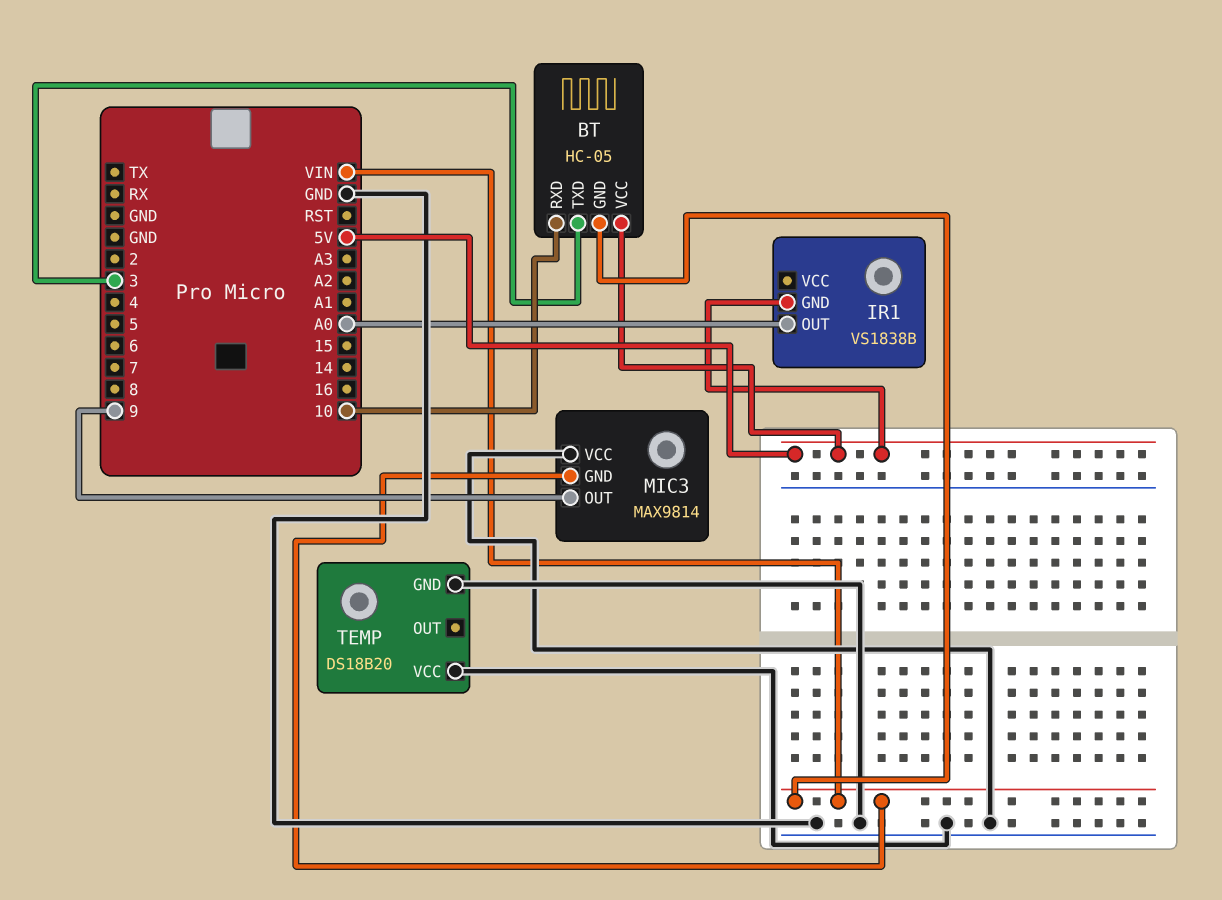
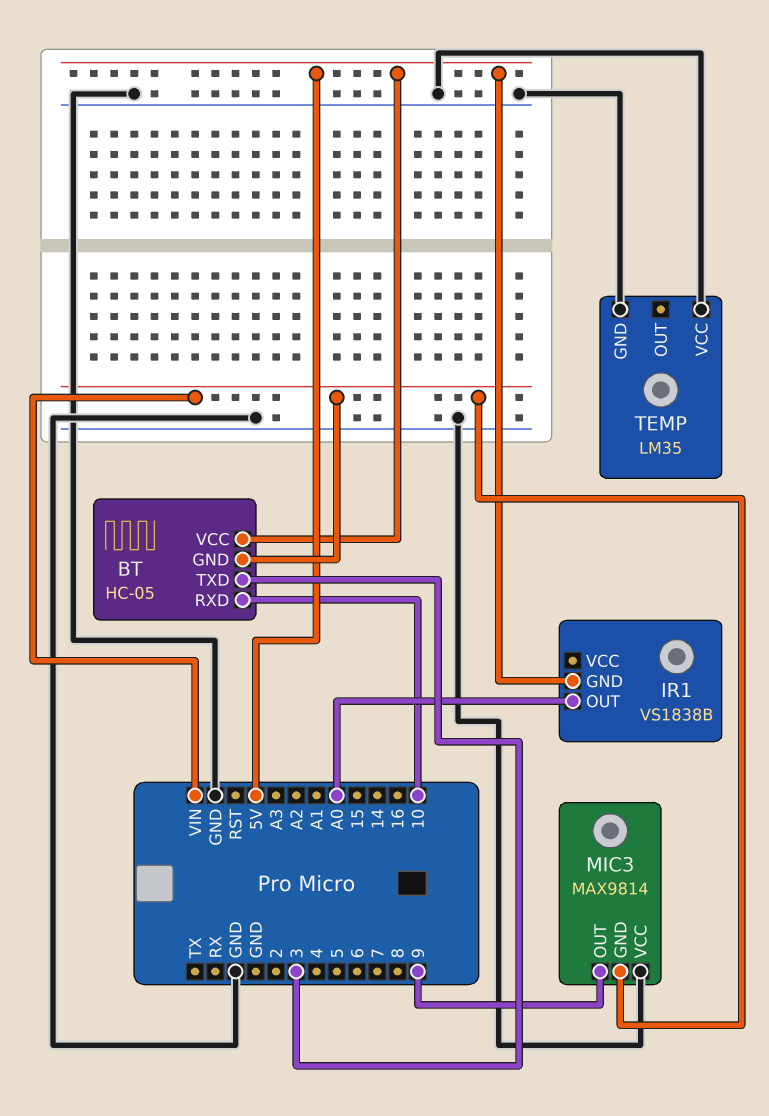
TEMP: DS18B20 -> LM35

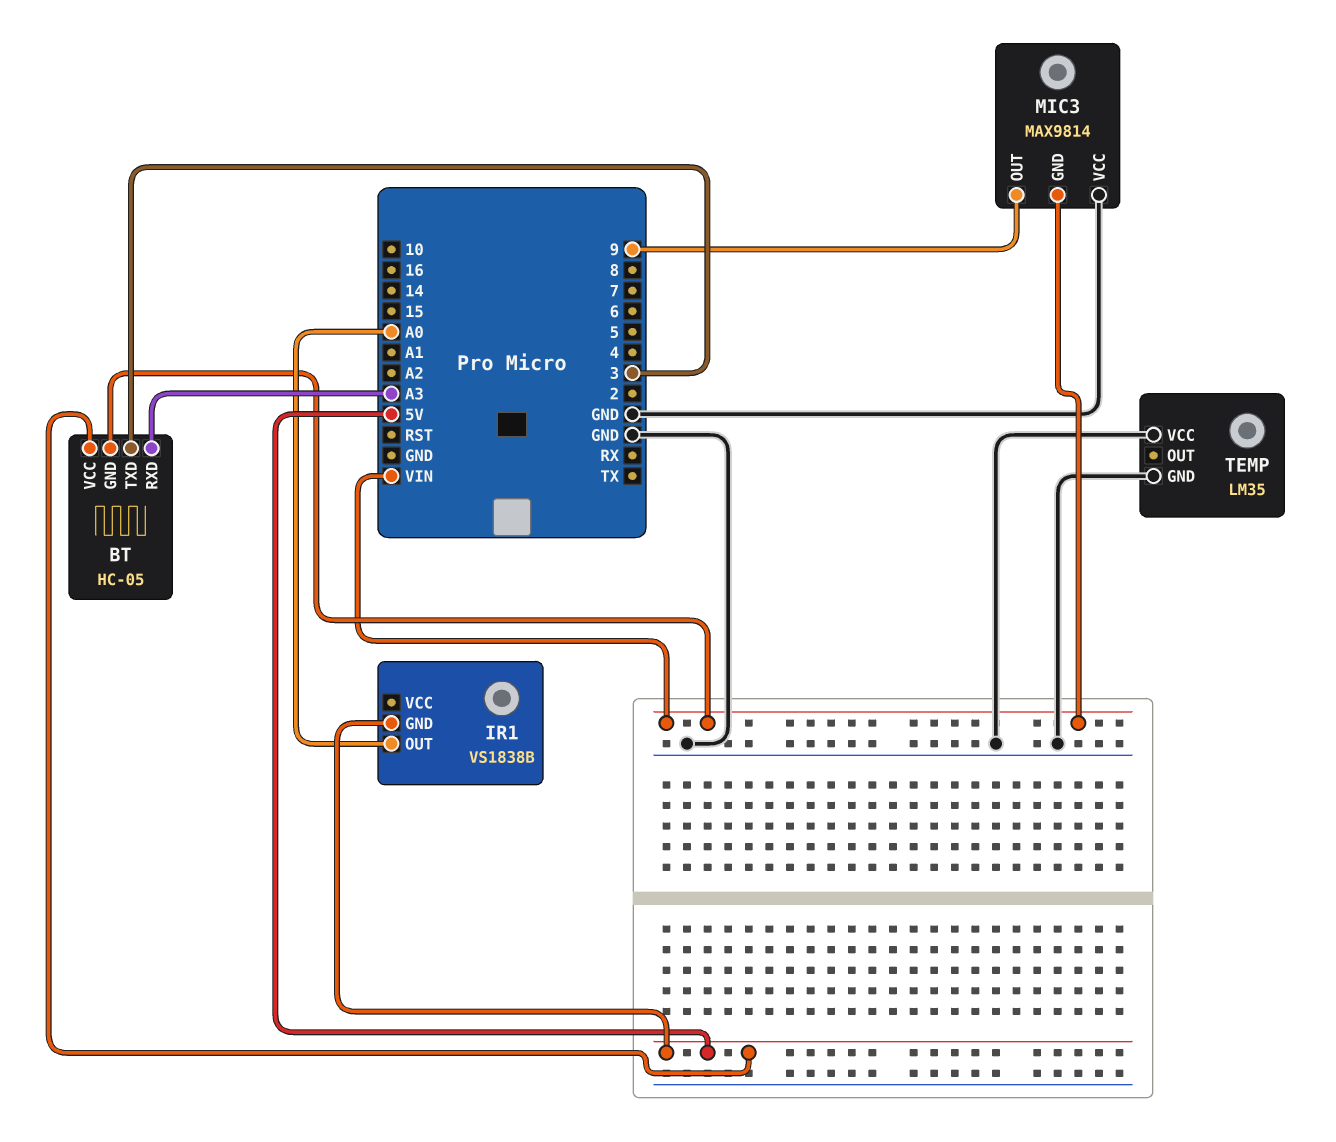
BT pin RXD: 10 -> A3

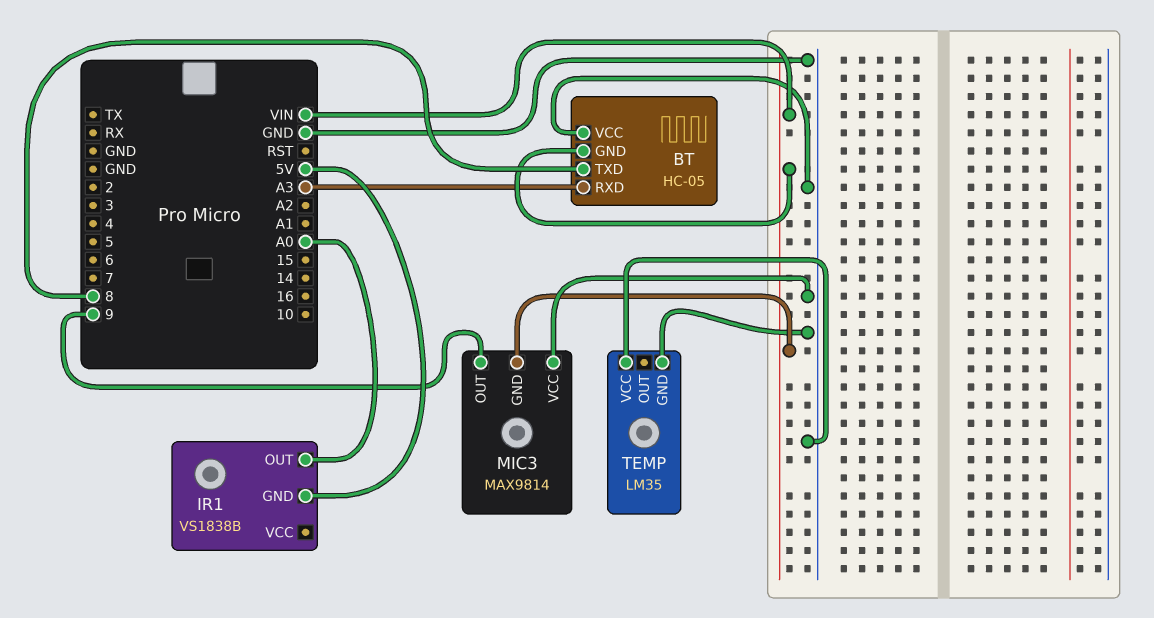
BT pin TXD: 3 -> 8
BT pin VCC: 5V -> GND

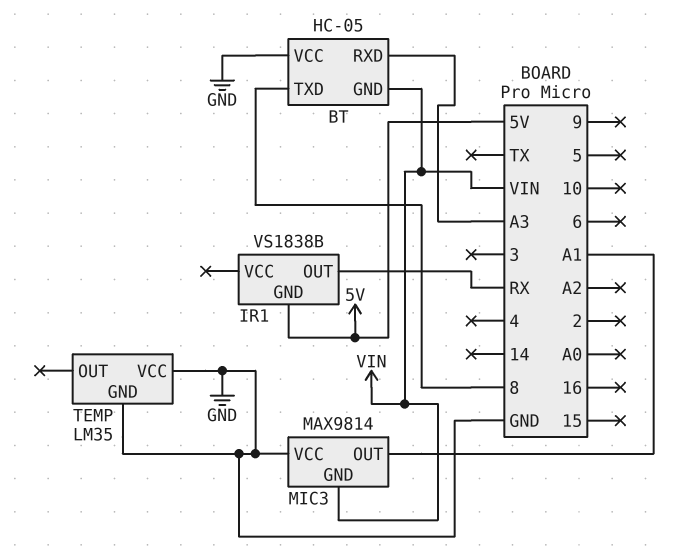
IR1 pin OUT: A0 -> RX
MIC3 pin OUT: 9 -> A1

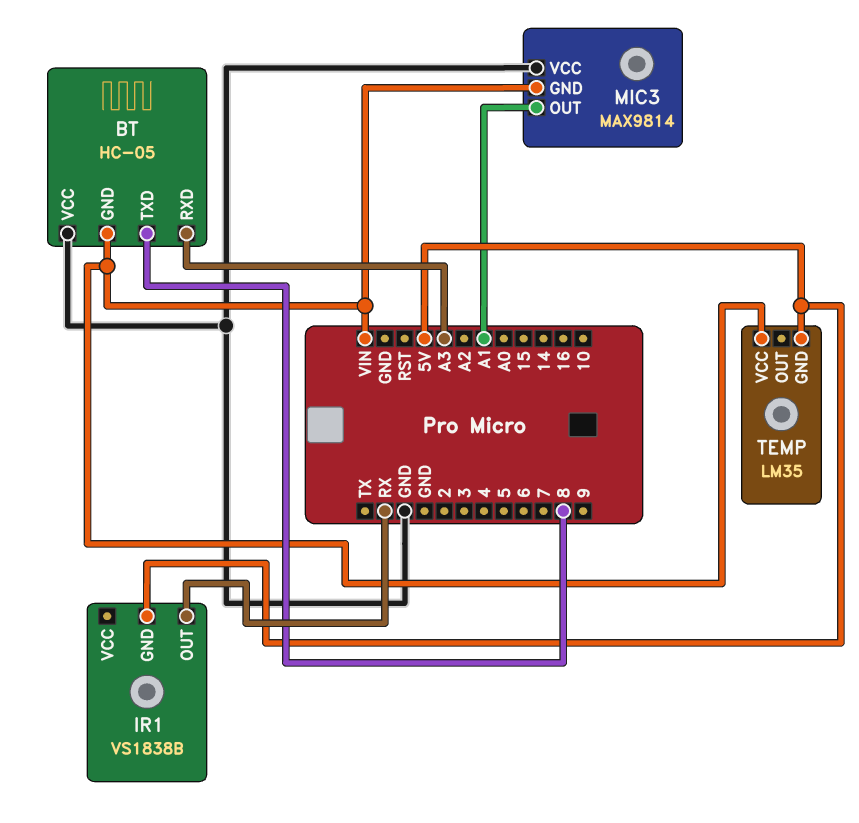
TEMP pin GND: GND -> 5V
TEMP pin VCC: GND -> VIN

